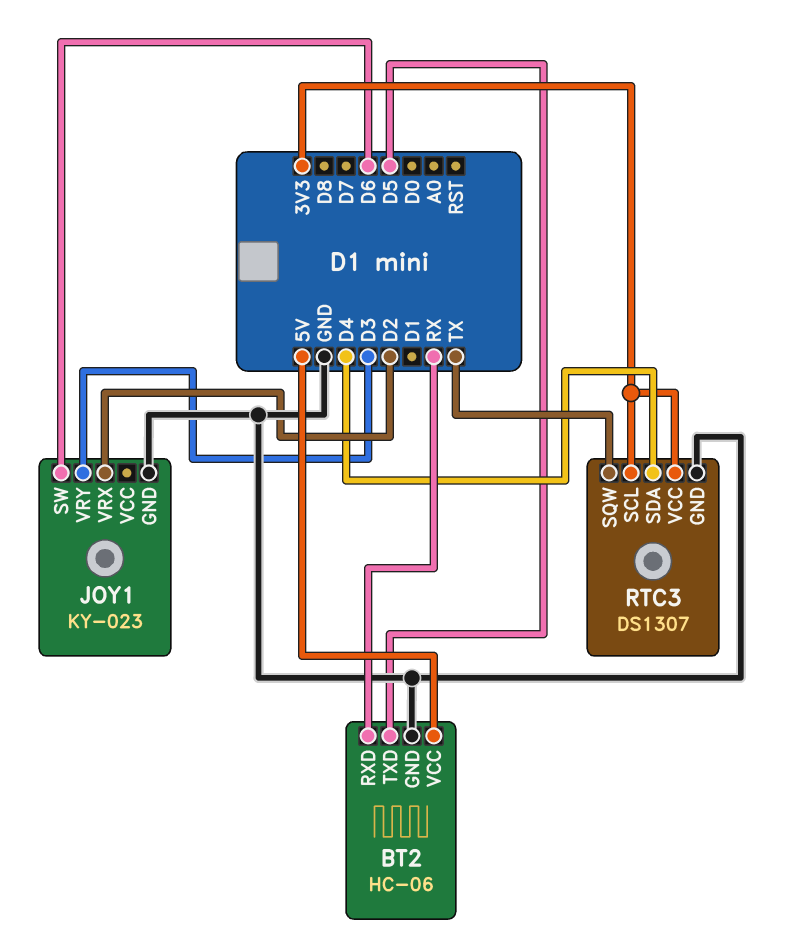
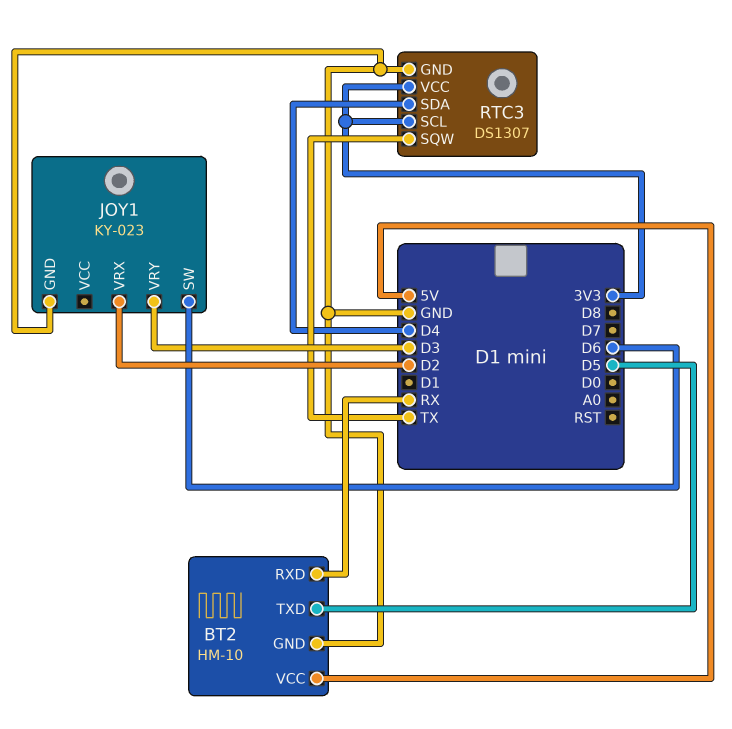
BT2: HC-06 -> HM-10

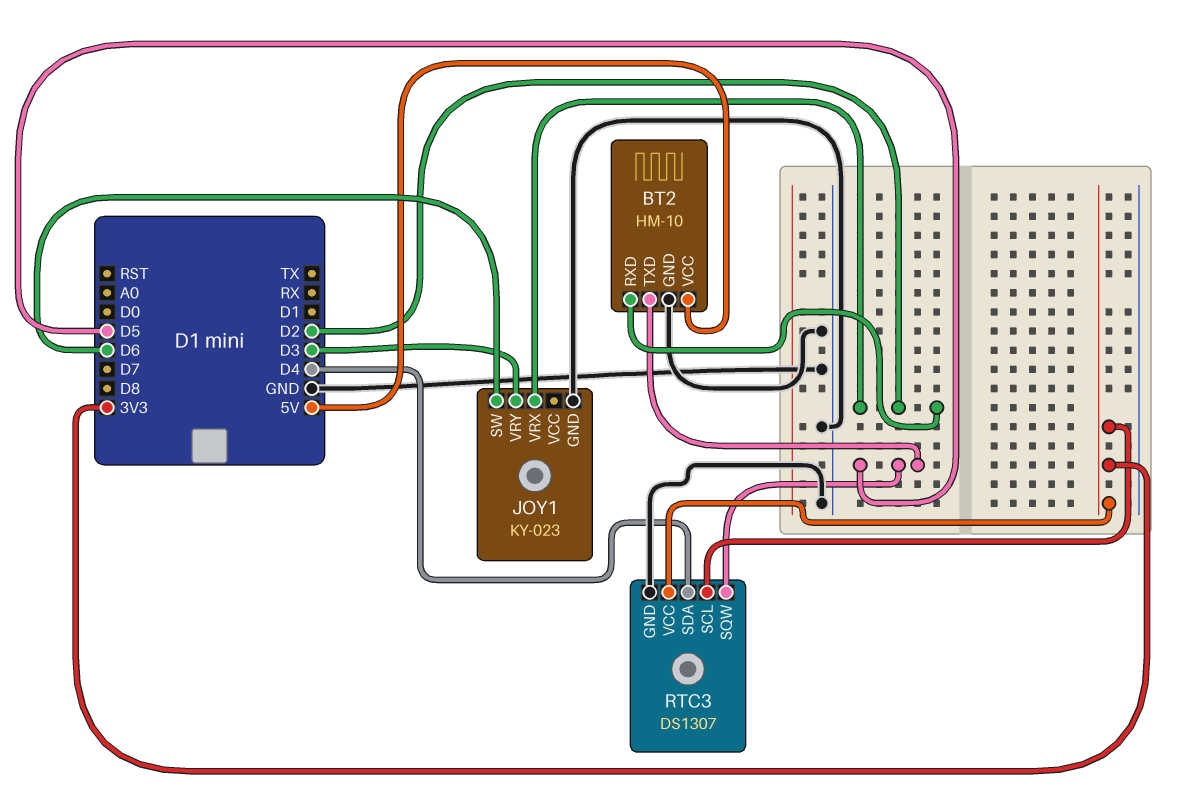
BT2 pin RXD: RX -> D2
RTC3 pin SQW: TX -> D5

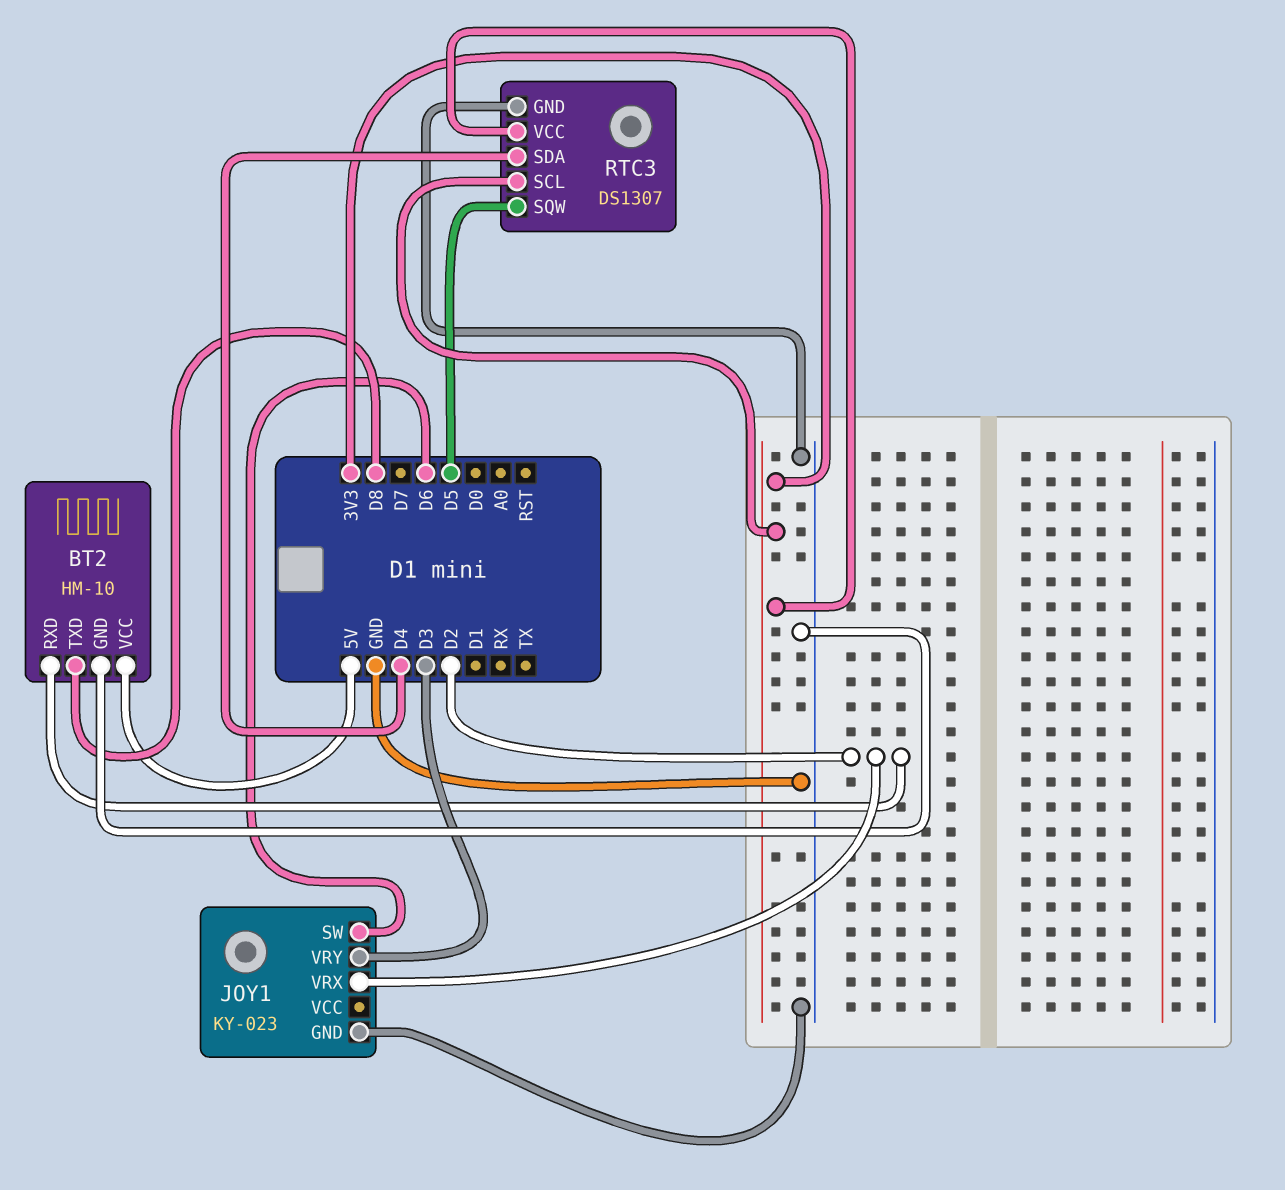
BT2 pin TXD: D5 -> D8

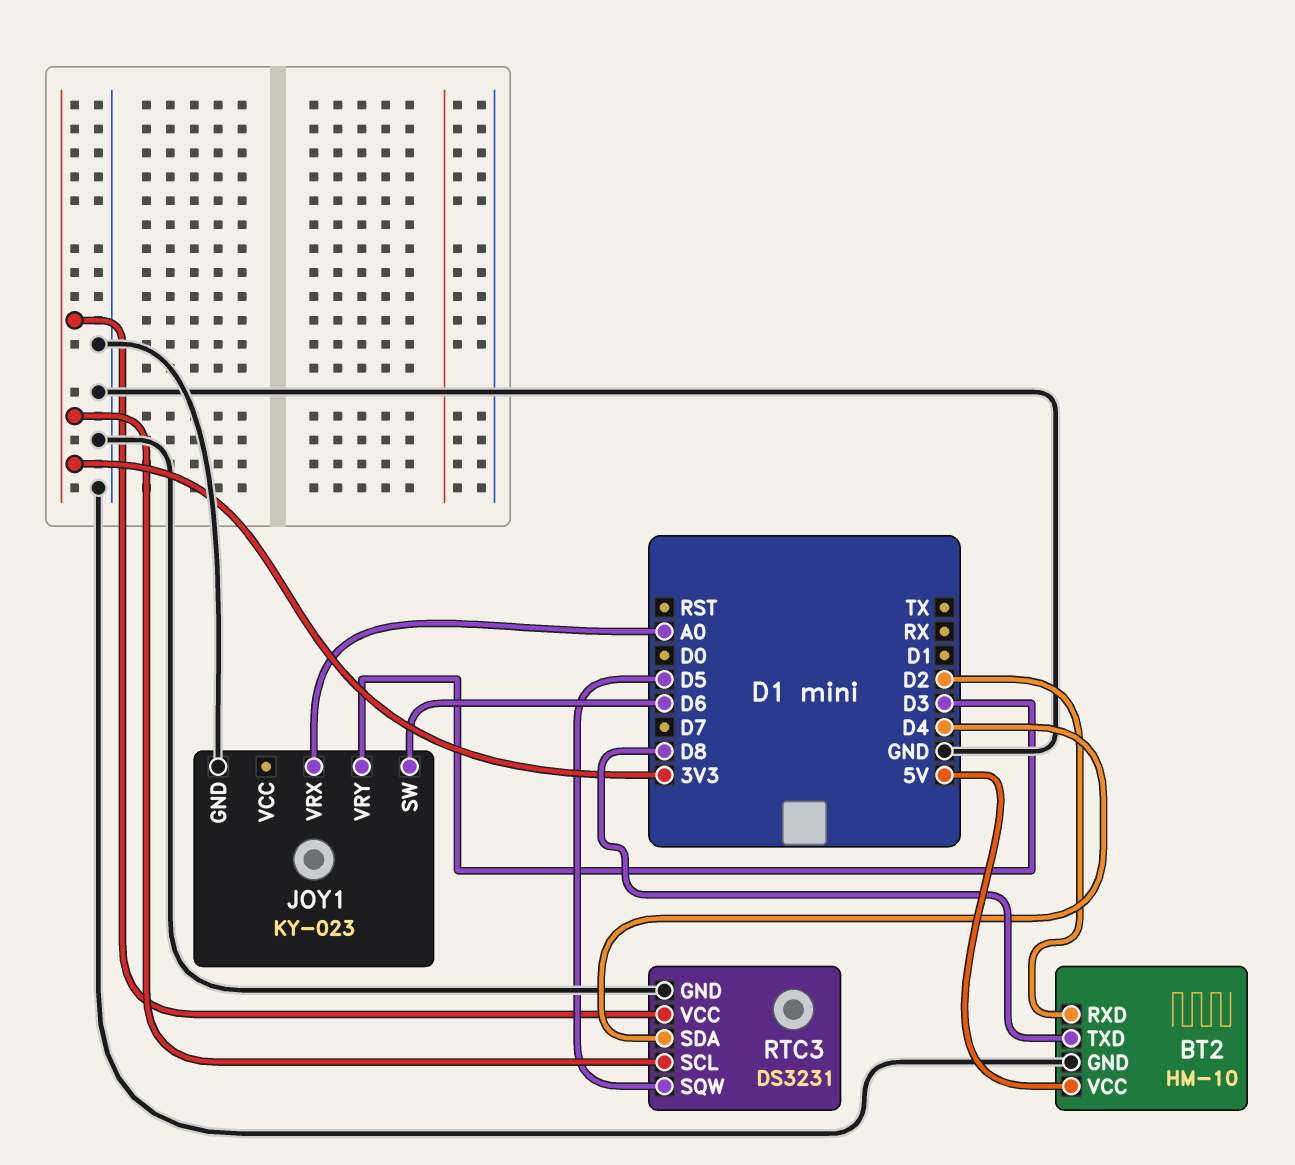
JOY1 pin VRX: D2 -> A0
RTC3: DS1307 -> DS3231

